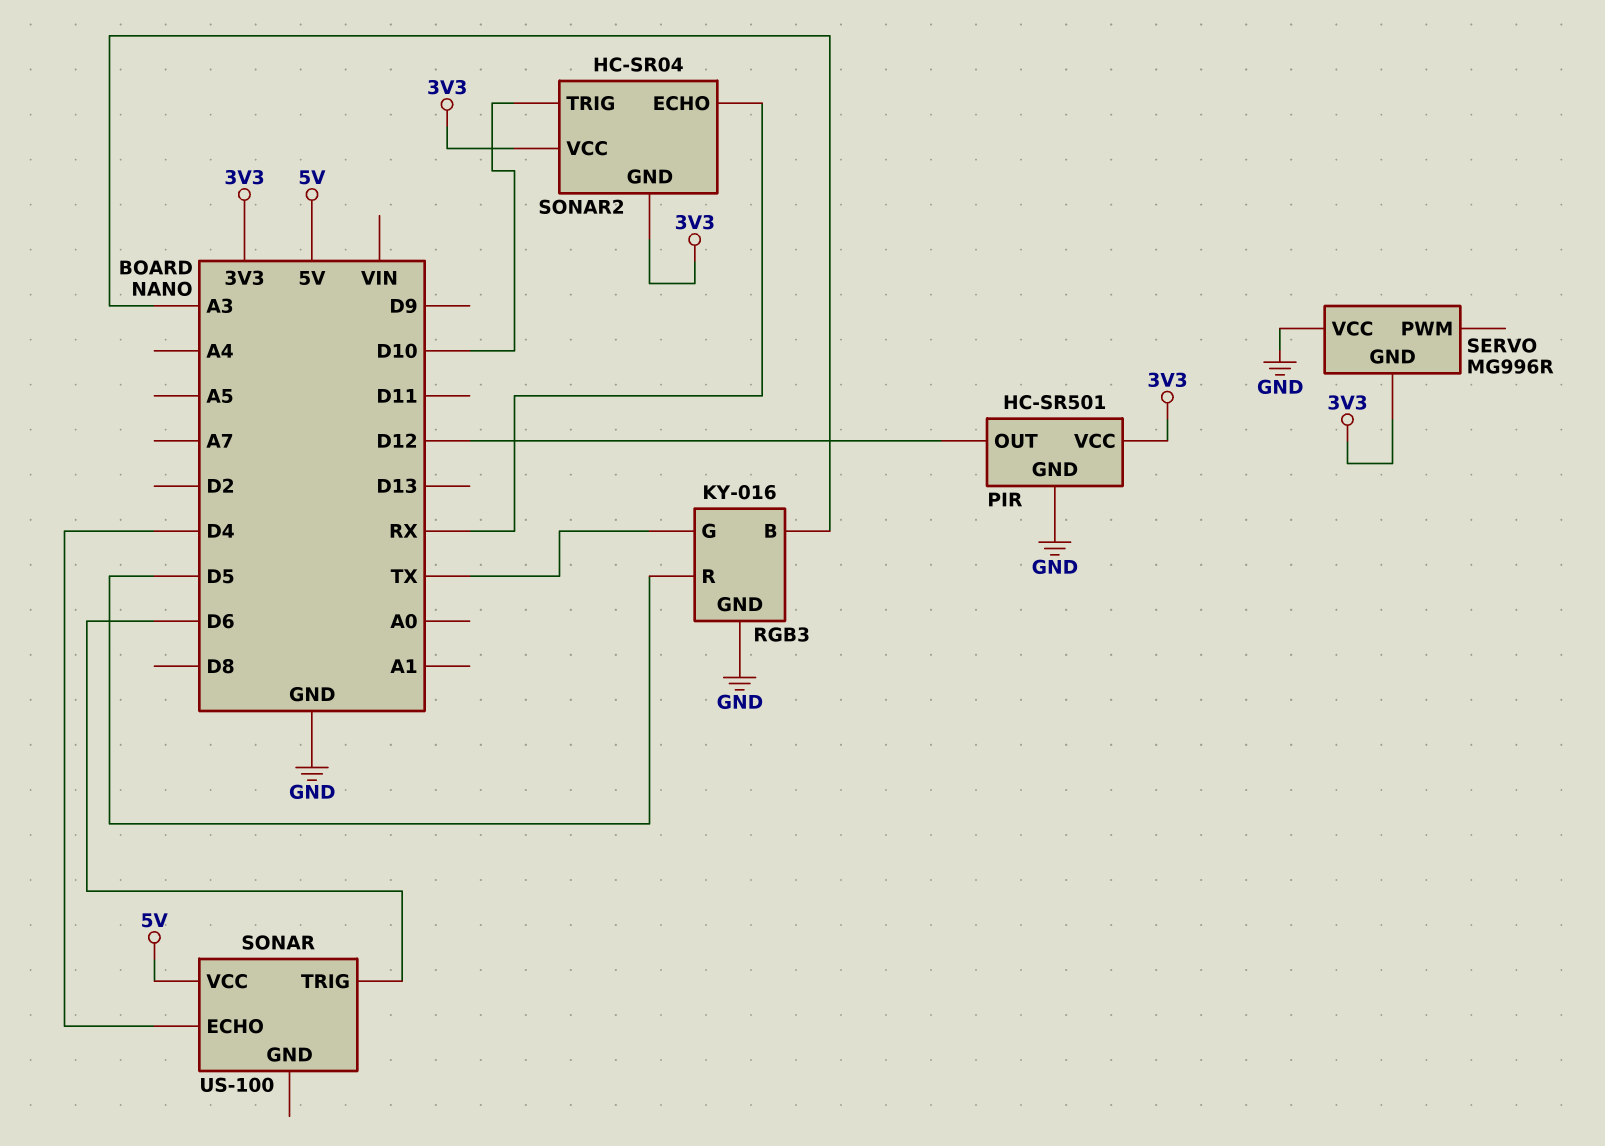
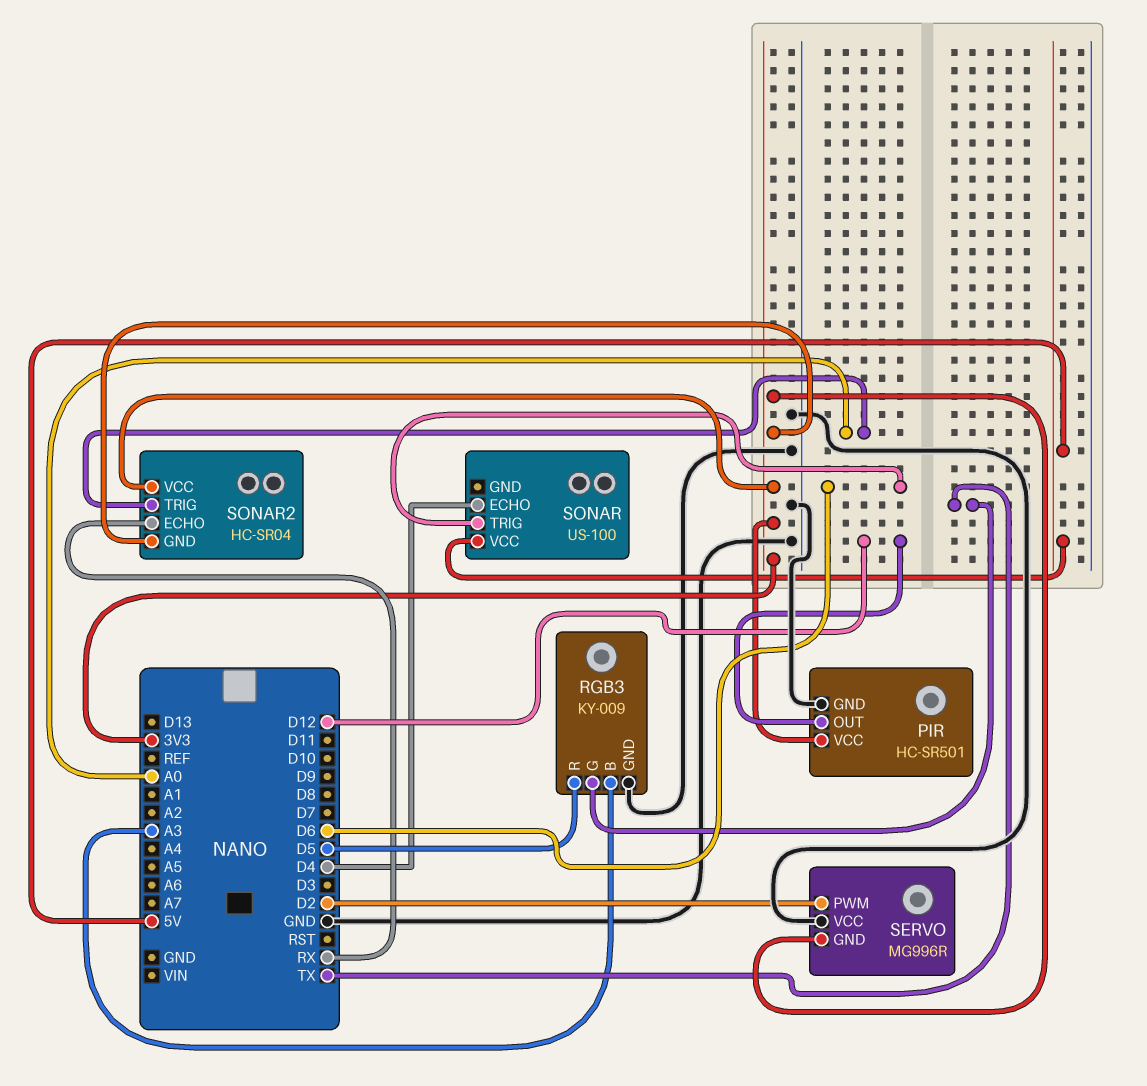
RGB3: KY-016 -> KY-009
SERVO pin PWM: none -> D2
SONAR2 pin TRIG: D10 -> A0

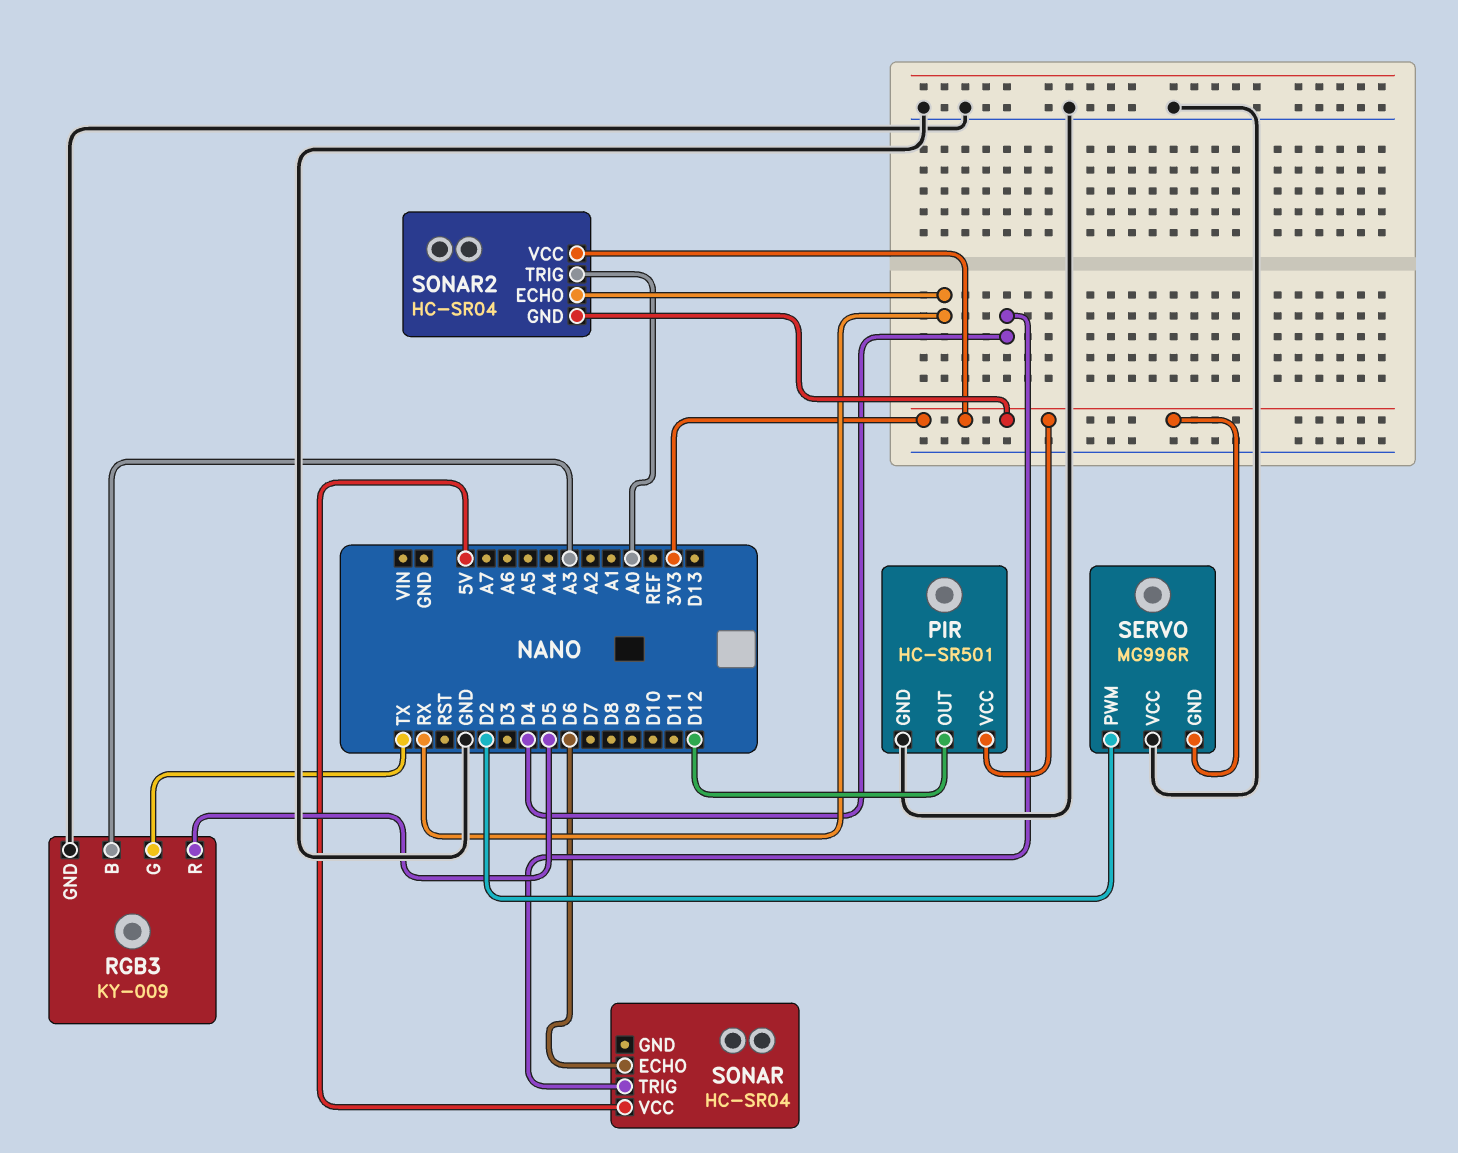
SONAR: US-100 -> HC-SR04
SONAR pin ECHO: D4 -> D6
SONAR pin TRIG: D6 -> D4

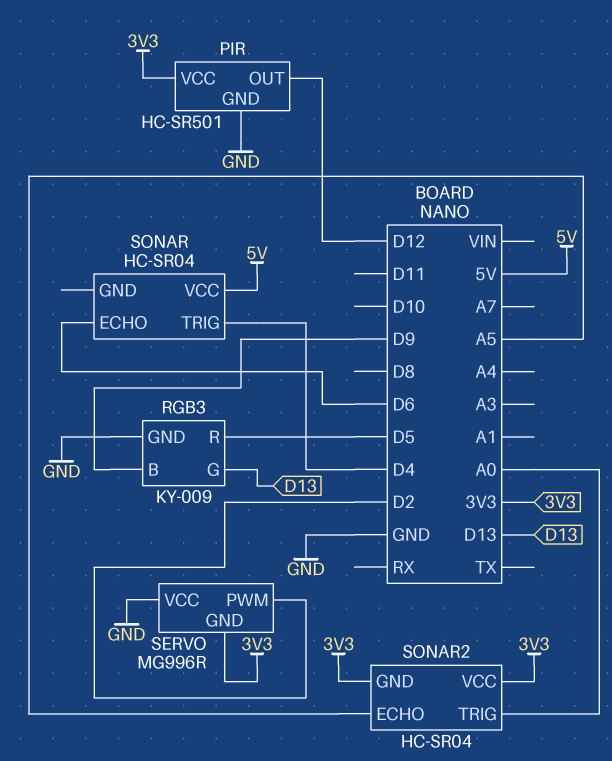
RGB3 pin B: A3 -> D9
RGB3 pin G: TX -> D13
SONAR2 pin ECHO: RX -> A5

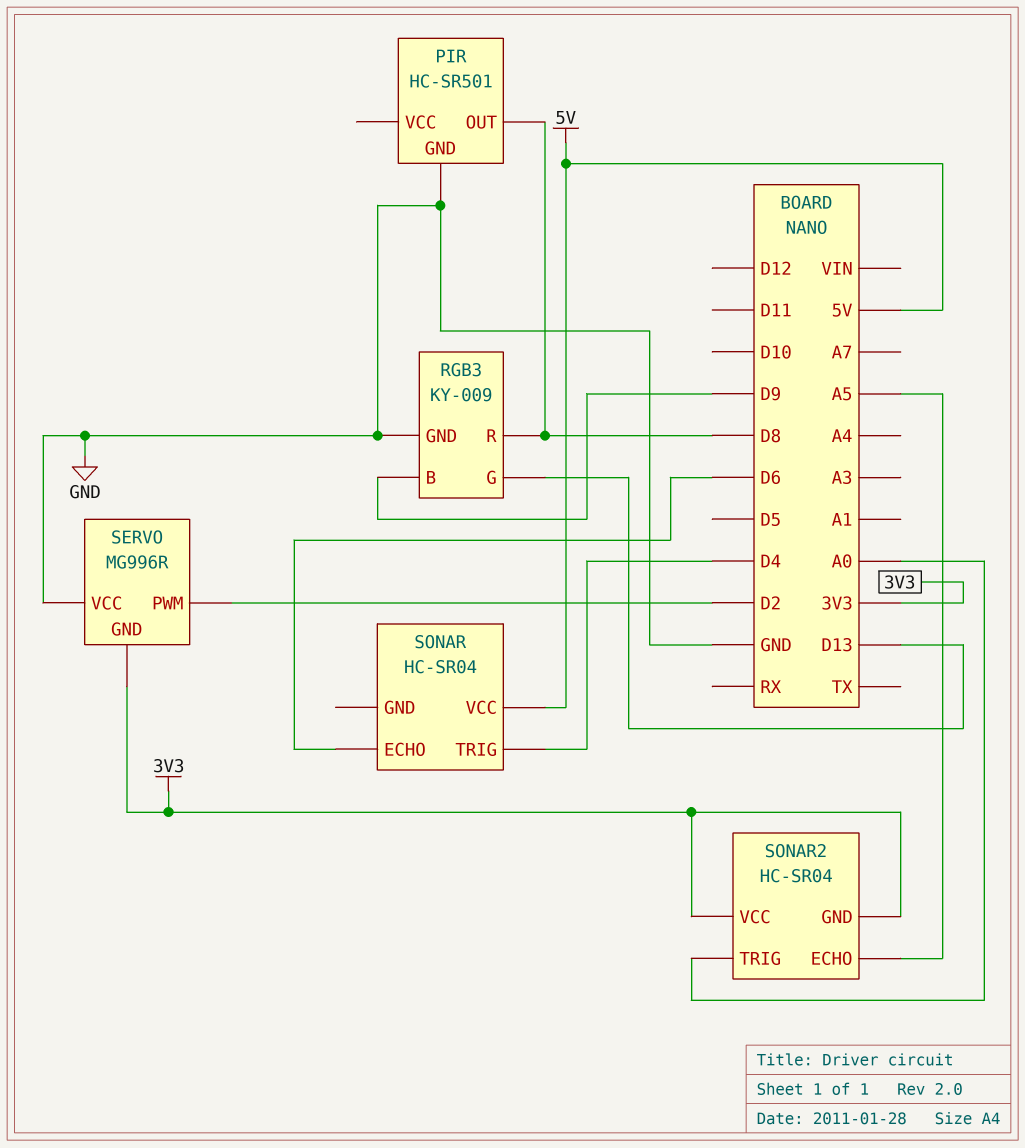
PIR pin OUT: D12 -> D8
PIR pin VCC: 3V3 -> none
RGB3 pin R: D5 -> D8

